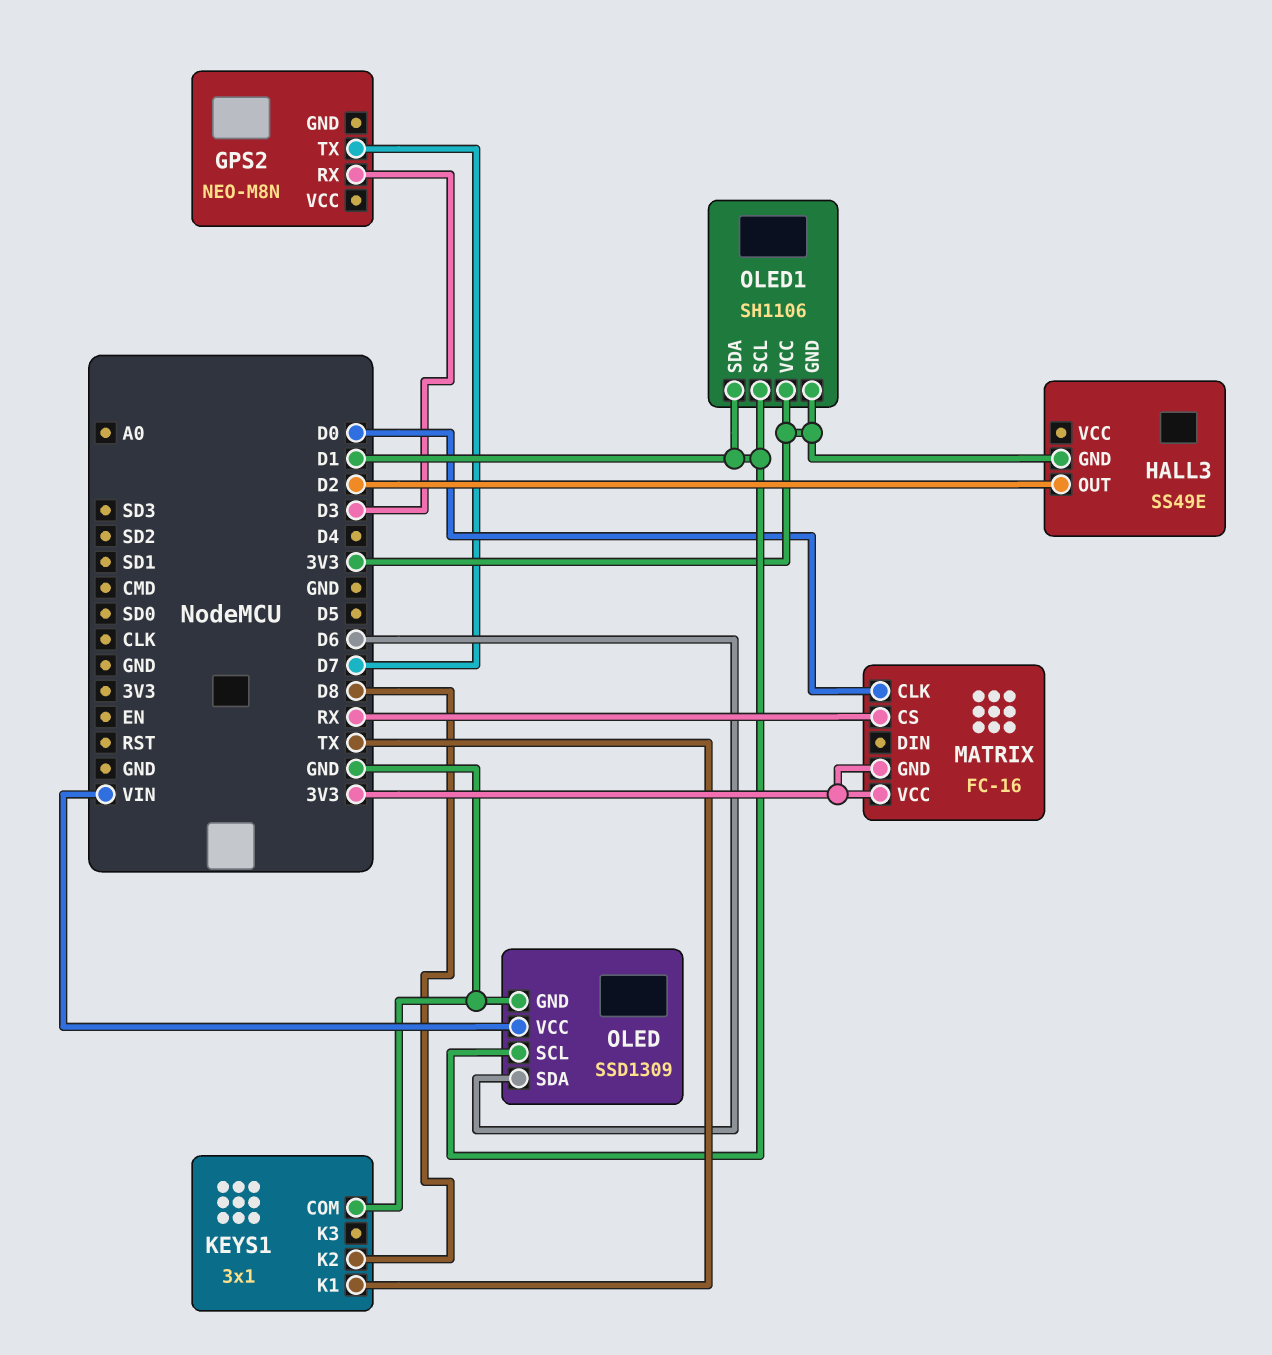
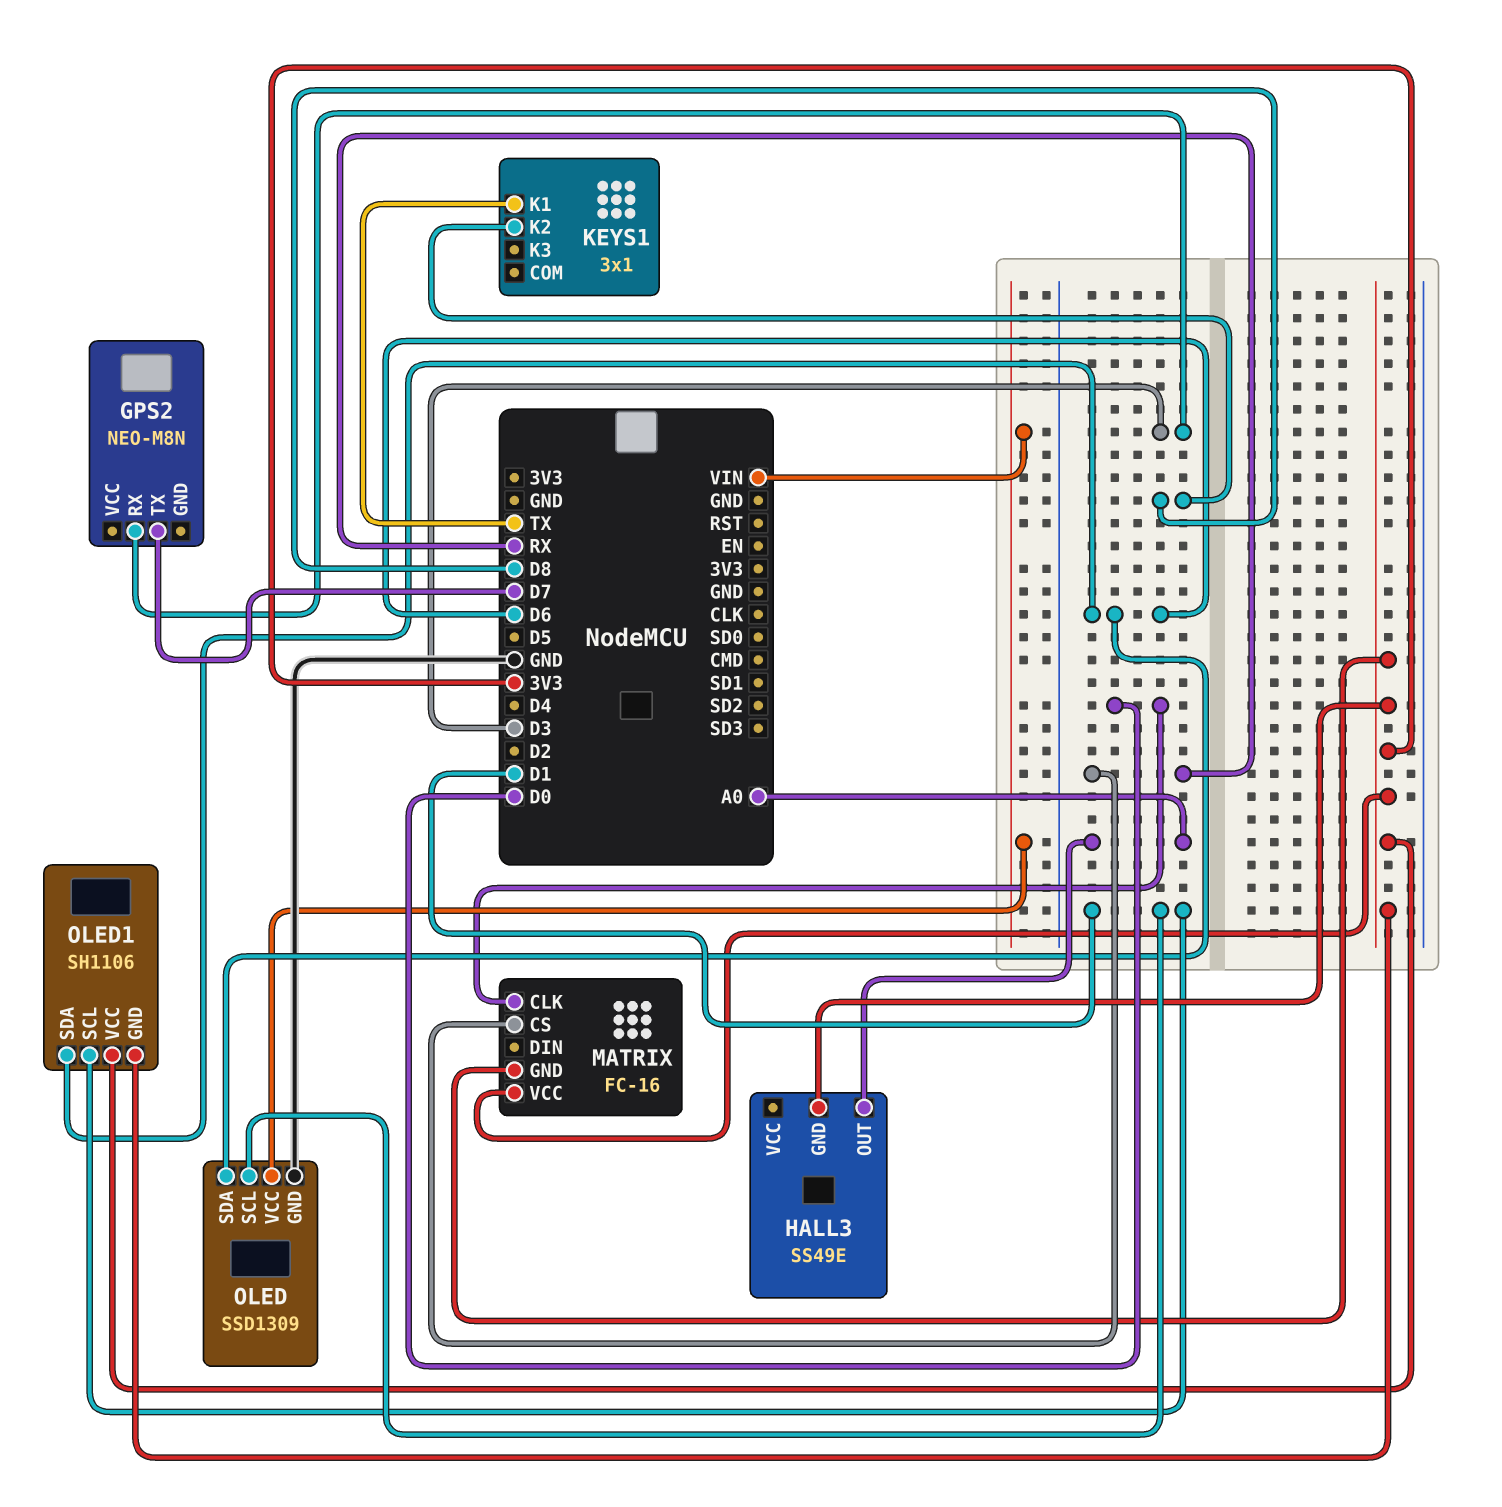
HALL3 pin OUT: D2 -> A0
KEYS1 pin COM: GND -> none
OLED1 pin SDA: D1 -> D6

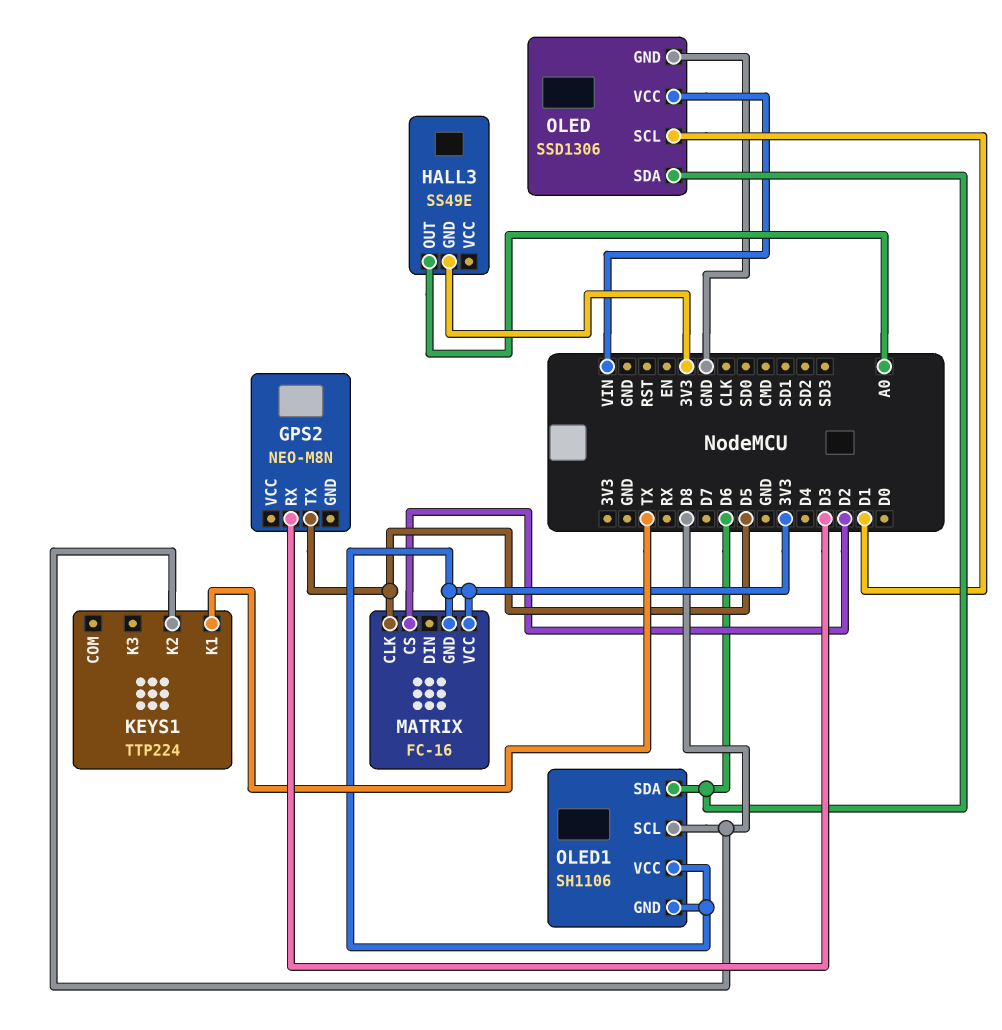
GPS2 pin TX: D7 -> D5
KEYS1: 3x1 -> TTP224
MATRIX pin CLK: D0 -> D5
MATRIX pin CS: RX -> D2
OLED: SSD1309 -> SSD1306
OLED1 pin SCL: D1 -> D8

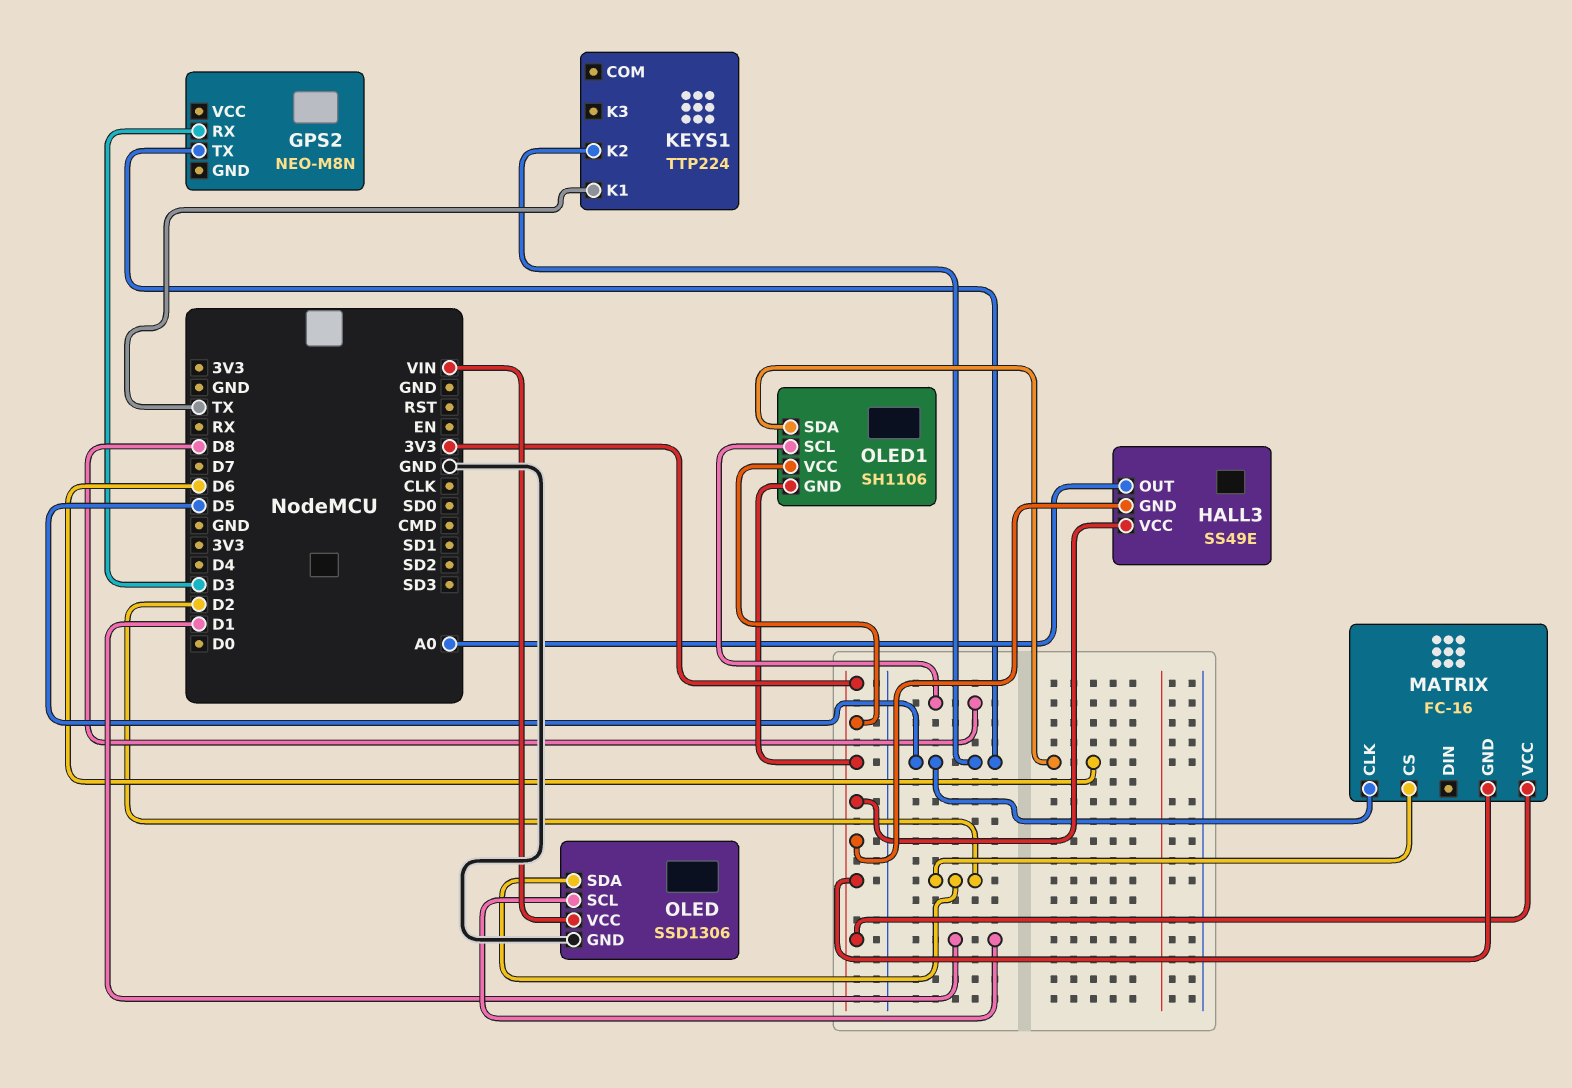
HALL3 pin VCC: none -> 3V3
KEYS1 pin K2: D8 -> D5
OLED pin SDA: D6 -> D2

